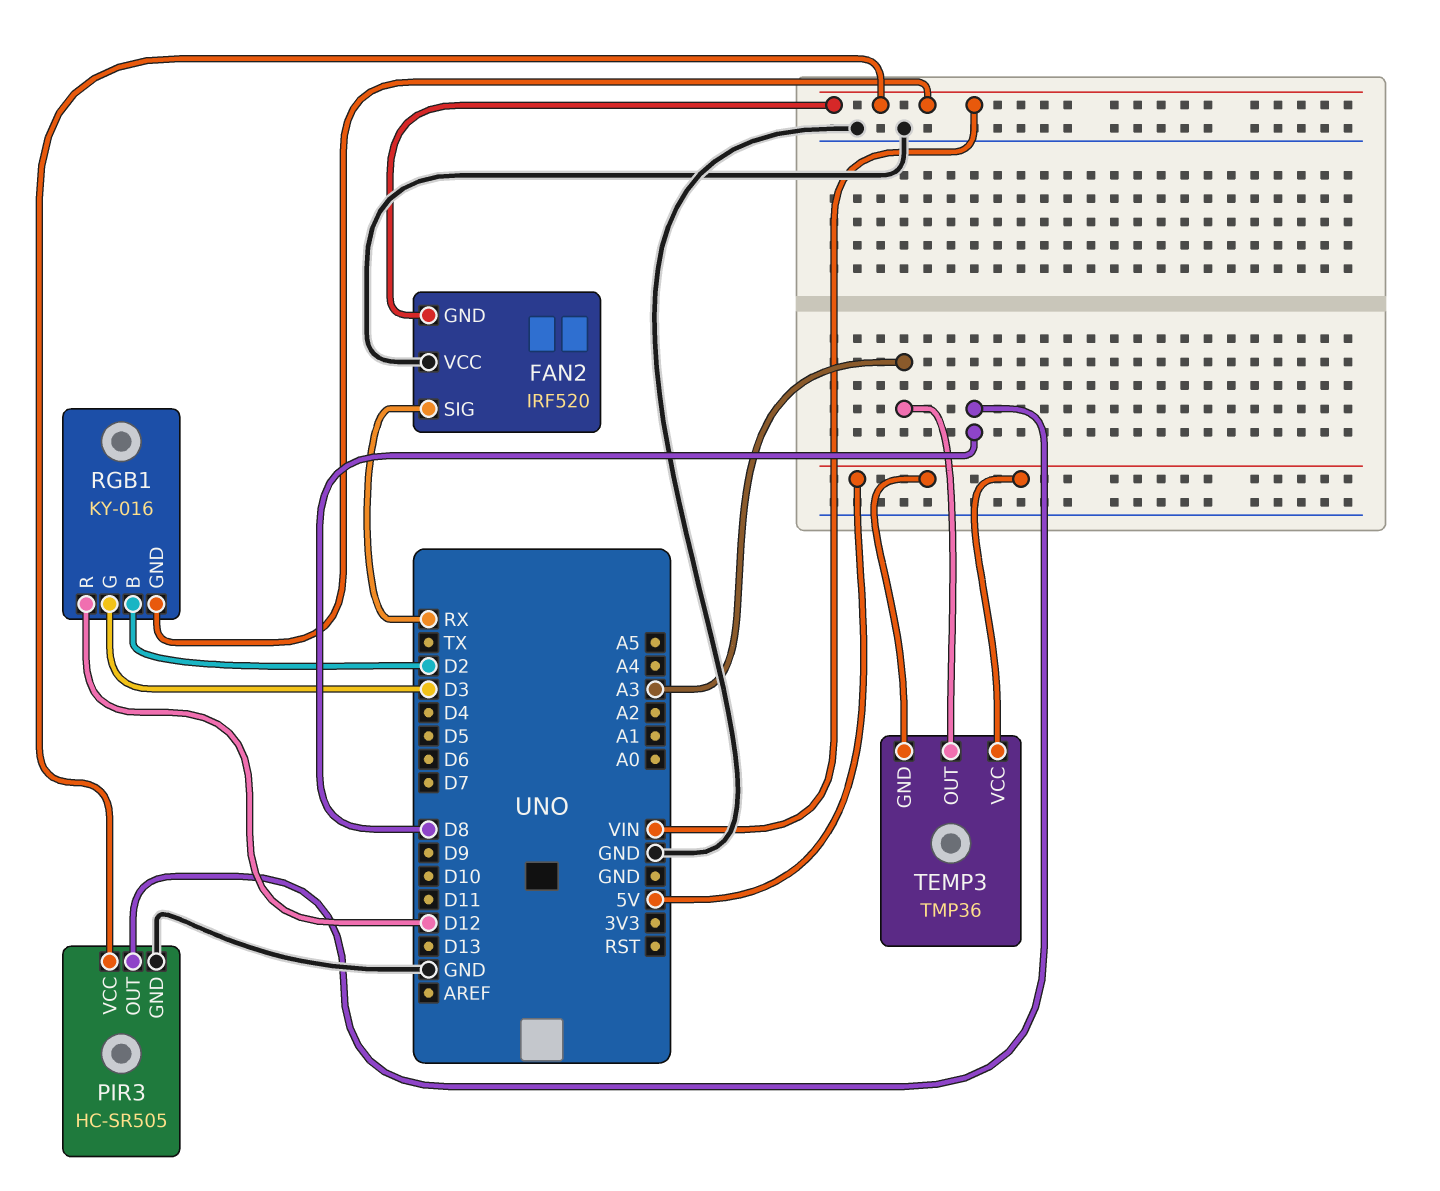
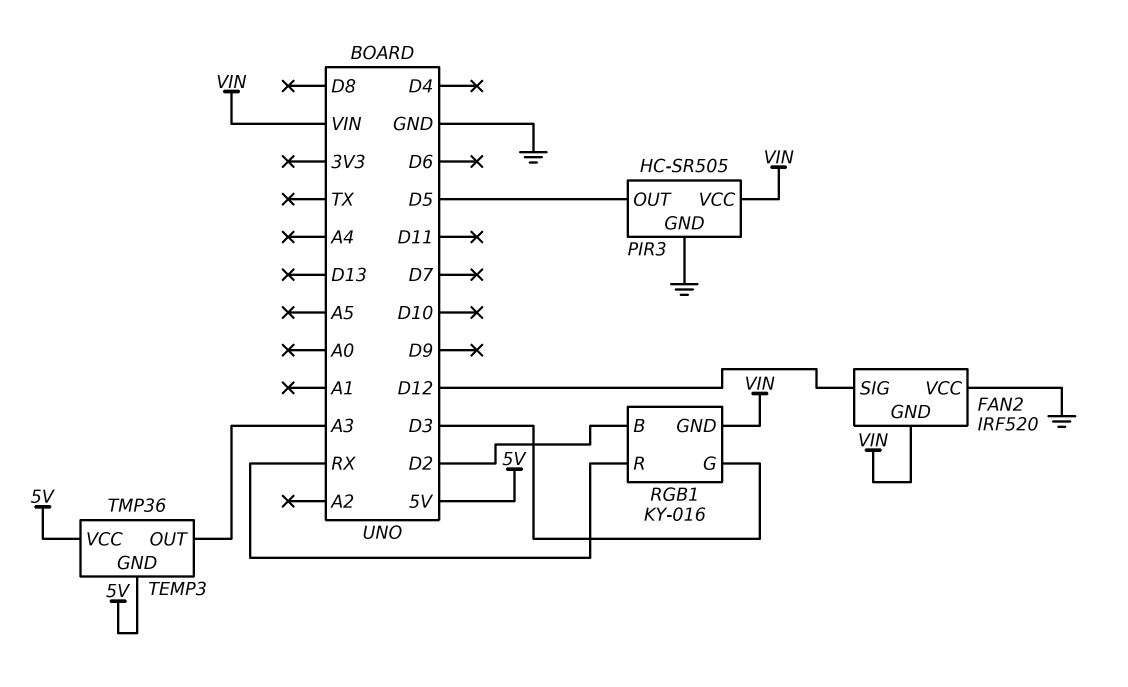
FAN2 pin SIG: RX -> D12
PIR3 pin OUT: D8 -> D5
RGB1 pin R: D12 -> RX

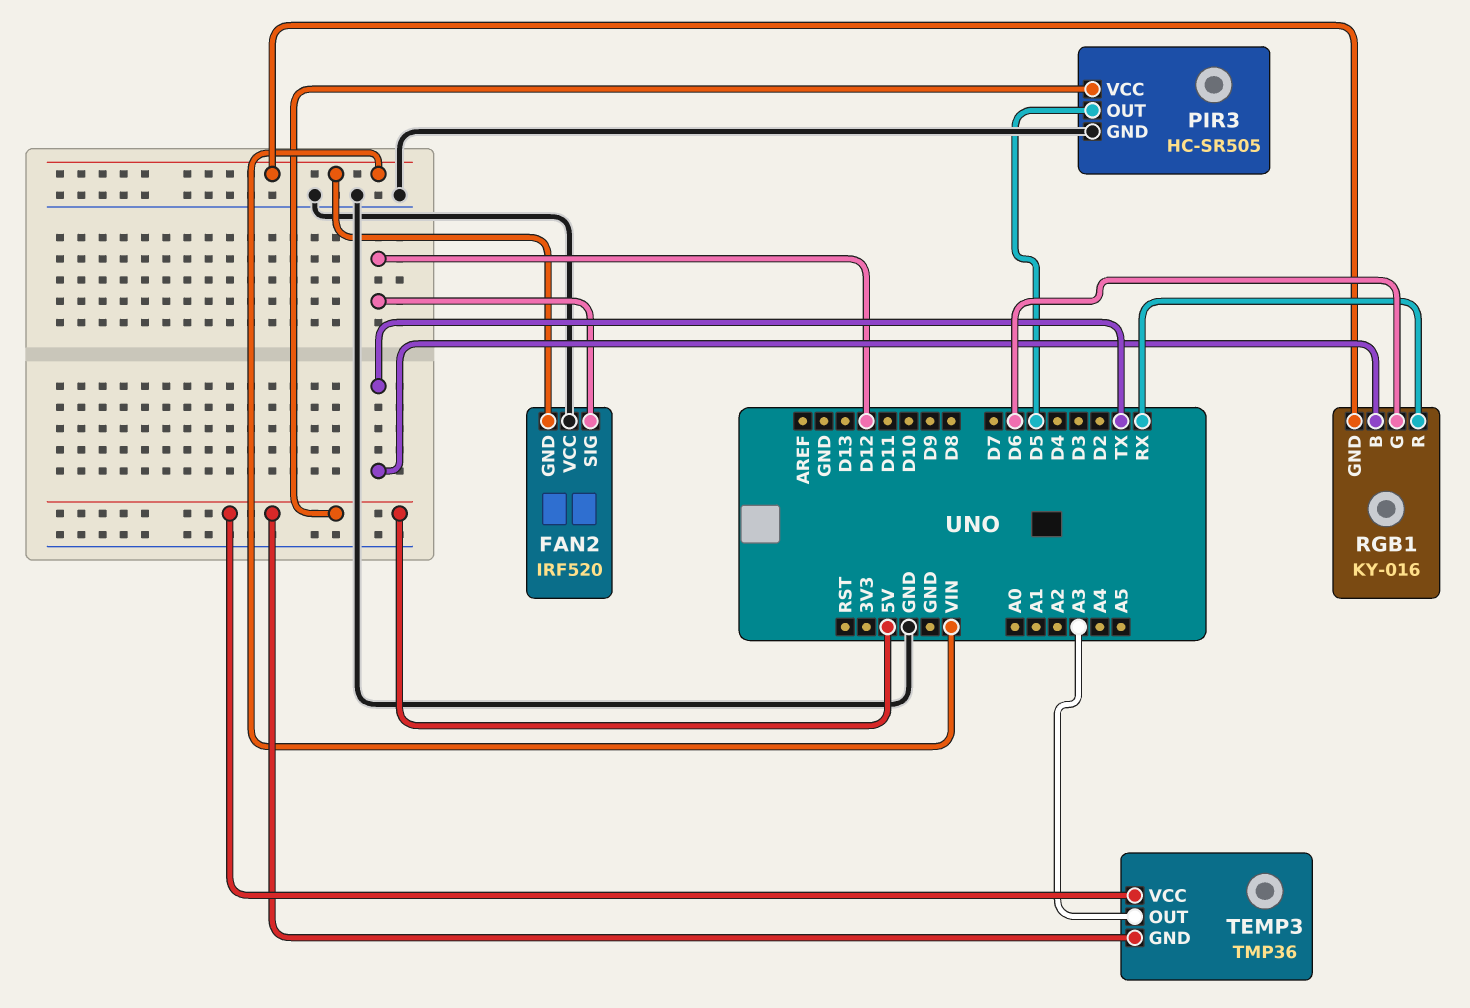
PIR3 pin VCC: VIN -> 5V
RGB1 pin B: D2 -> TX
RGB1 pin G: D3 -> D6

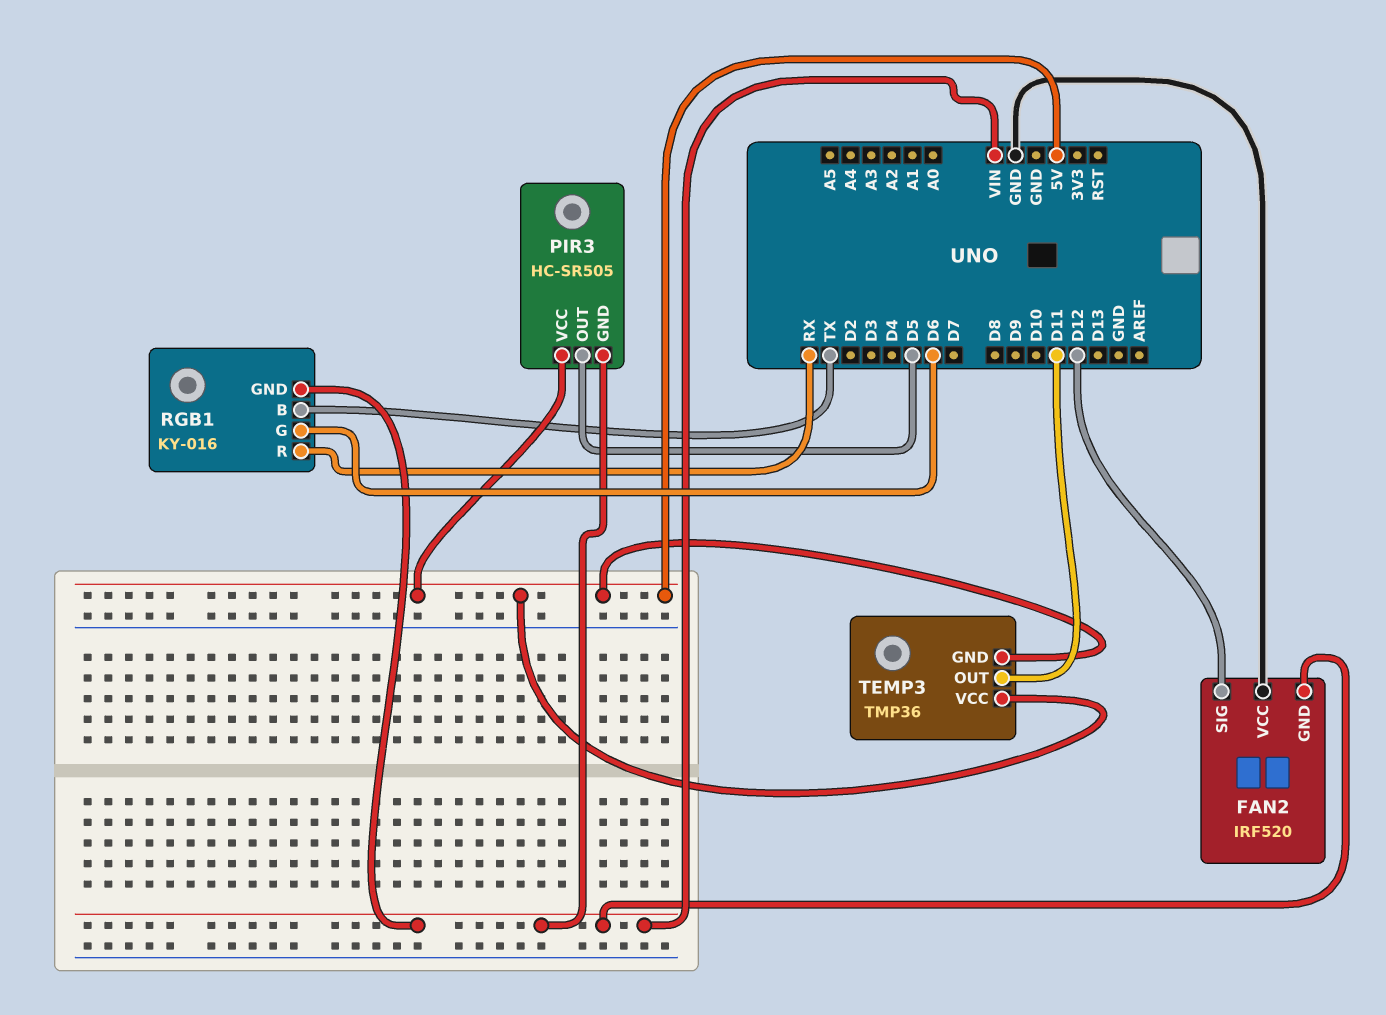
PIR3 pin GND: GND -> VIN
TEMP3 pin OUT: A3 -> D11

